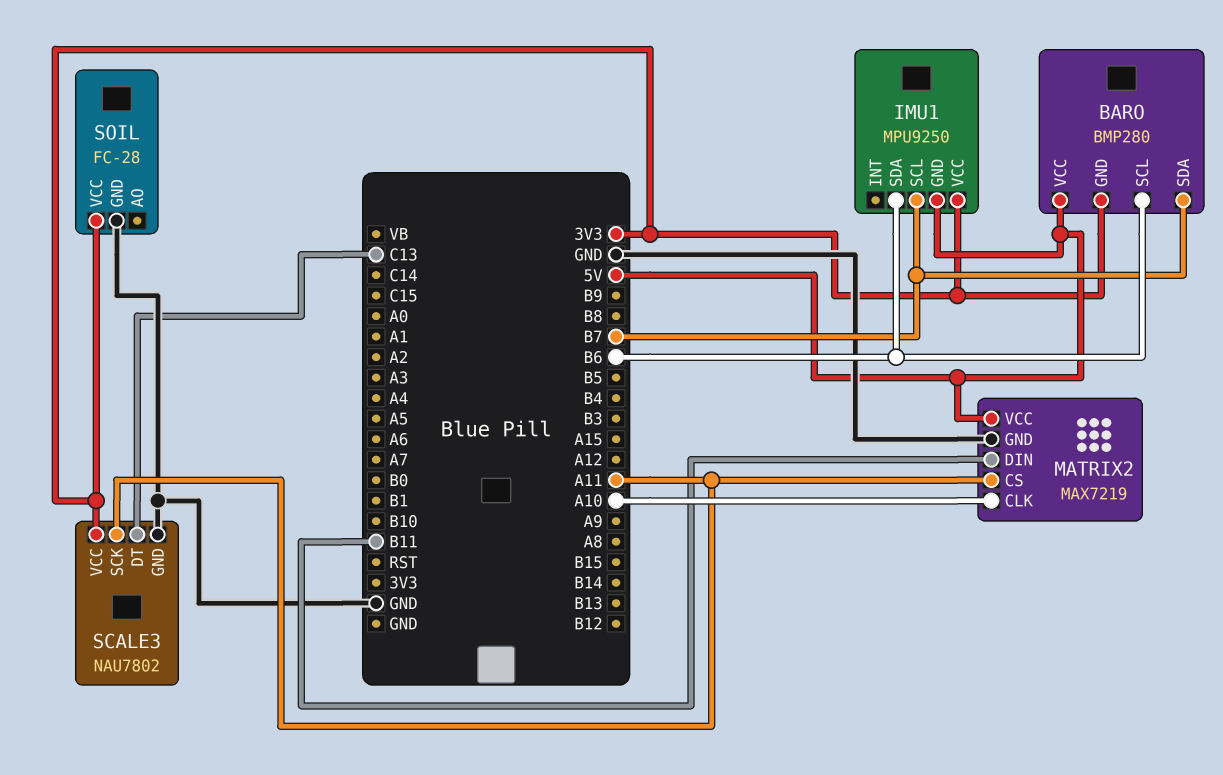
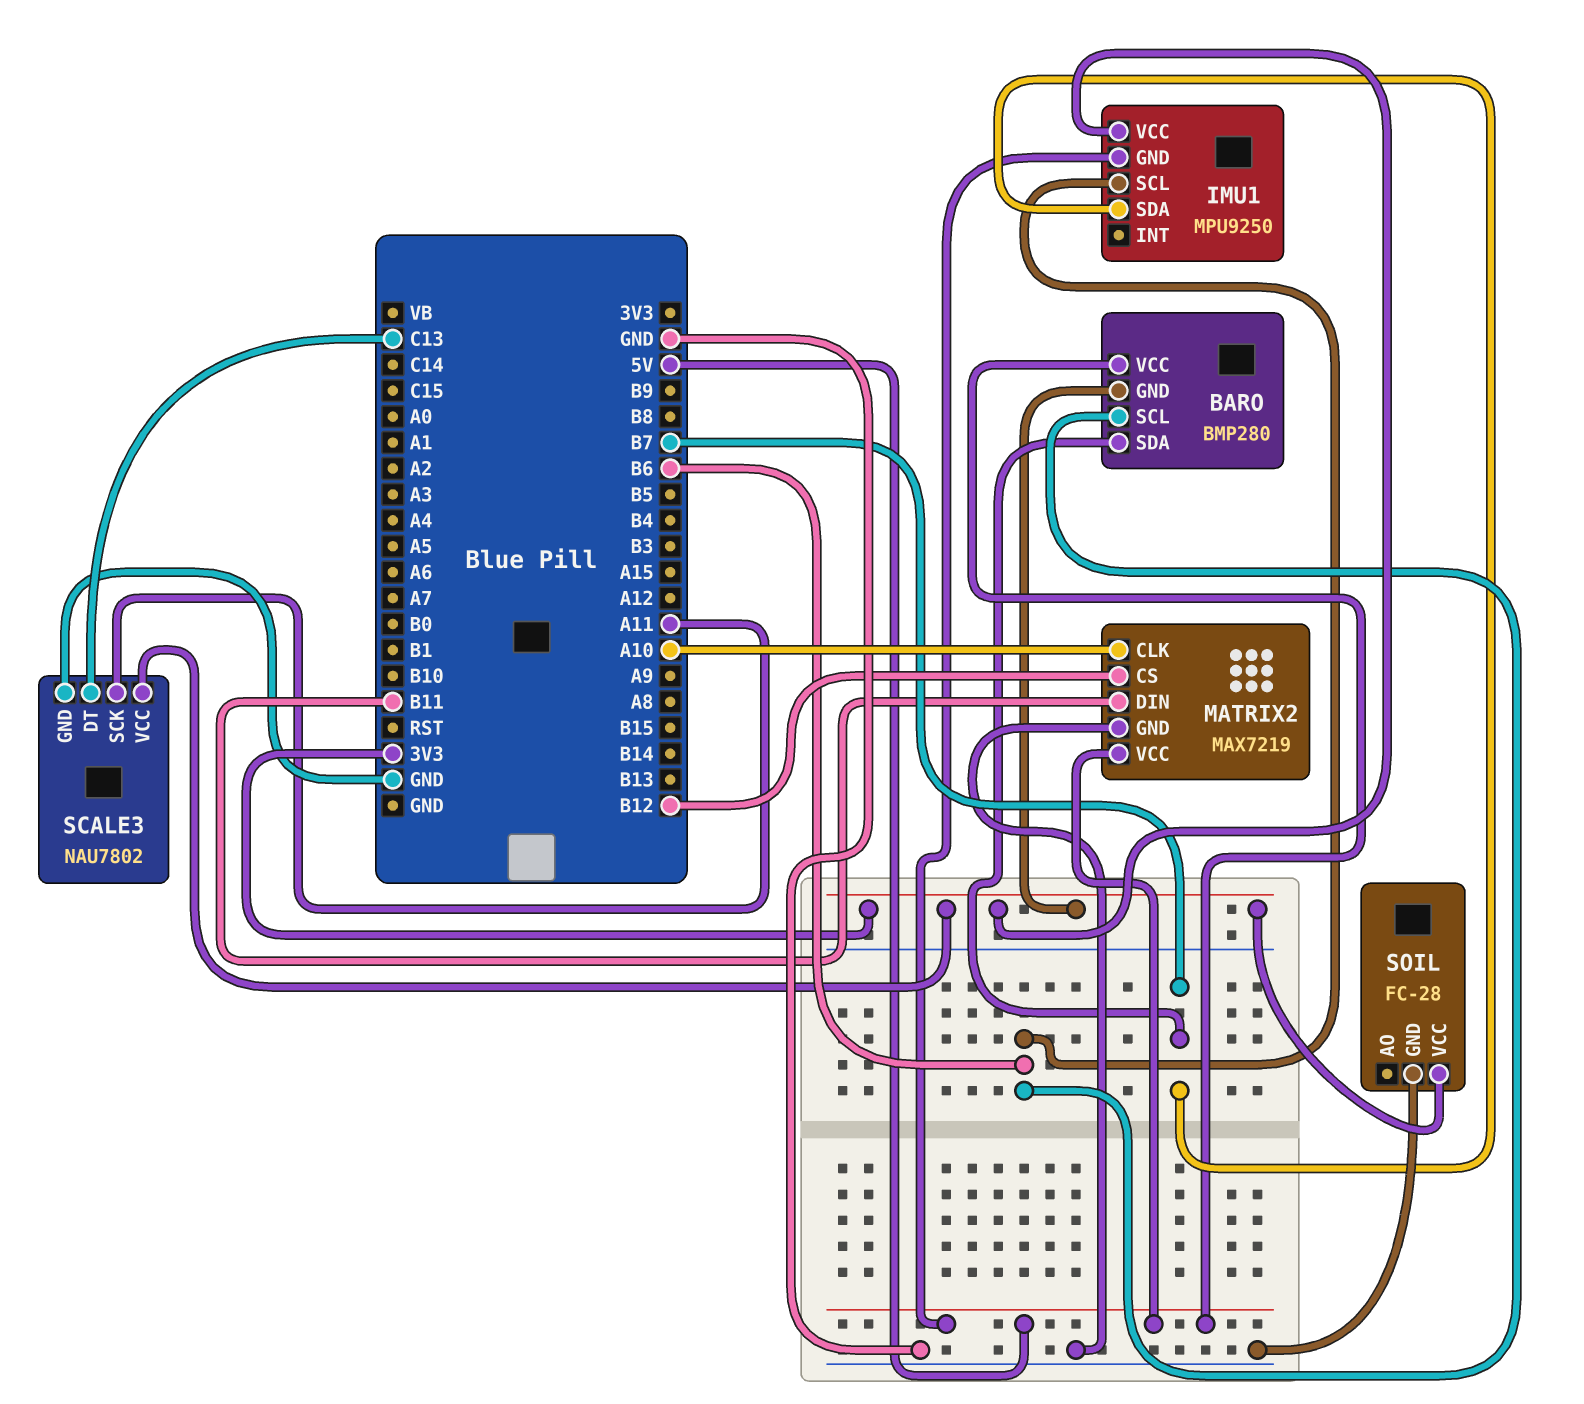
IMU1 pin SCL: B7 -> B6
IMU1 pin SDA: B6 -> B7
MATRIX2 pin CS: A11 -> B12

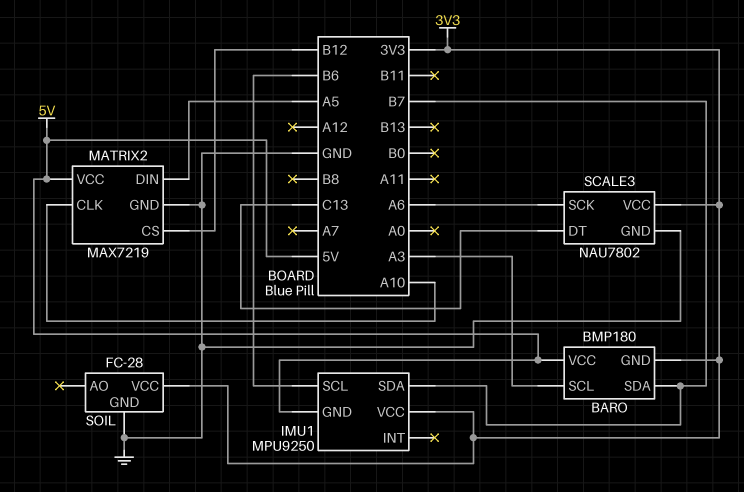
BARO: BMP280 -> BMP180
BARO pin SCL: B6 -> A3
MATRIX2 pin DIN: B11 -> A5
SCALE3 pin SCK: A11 -> A6

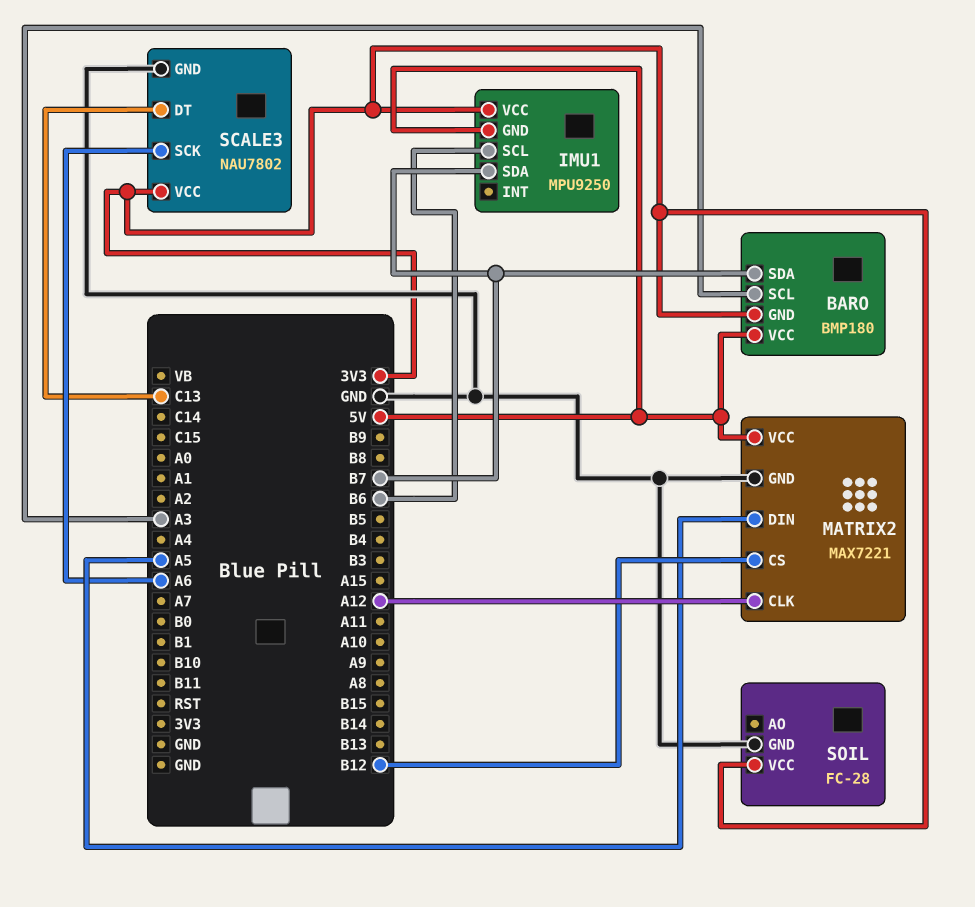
MATRIX2: MAX7219 -> MAX7221
MATRIX2 pin CLK: A10 -> A12

